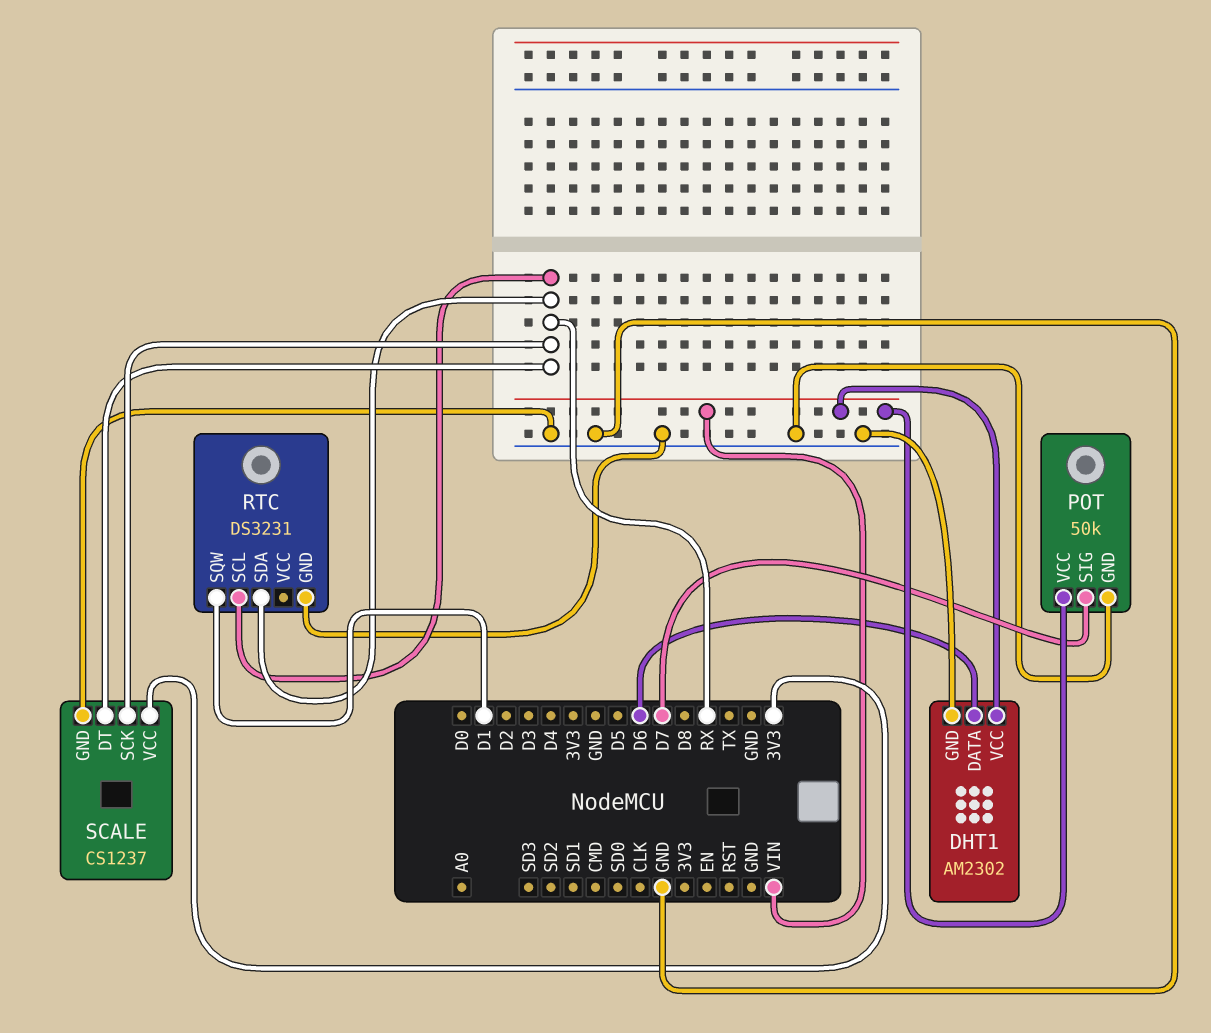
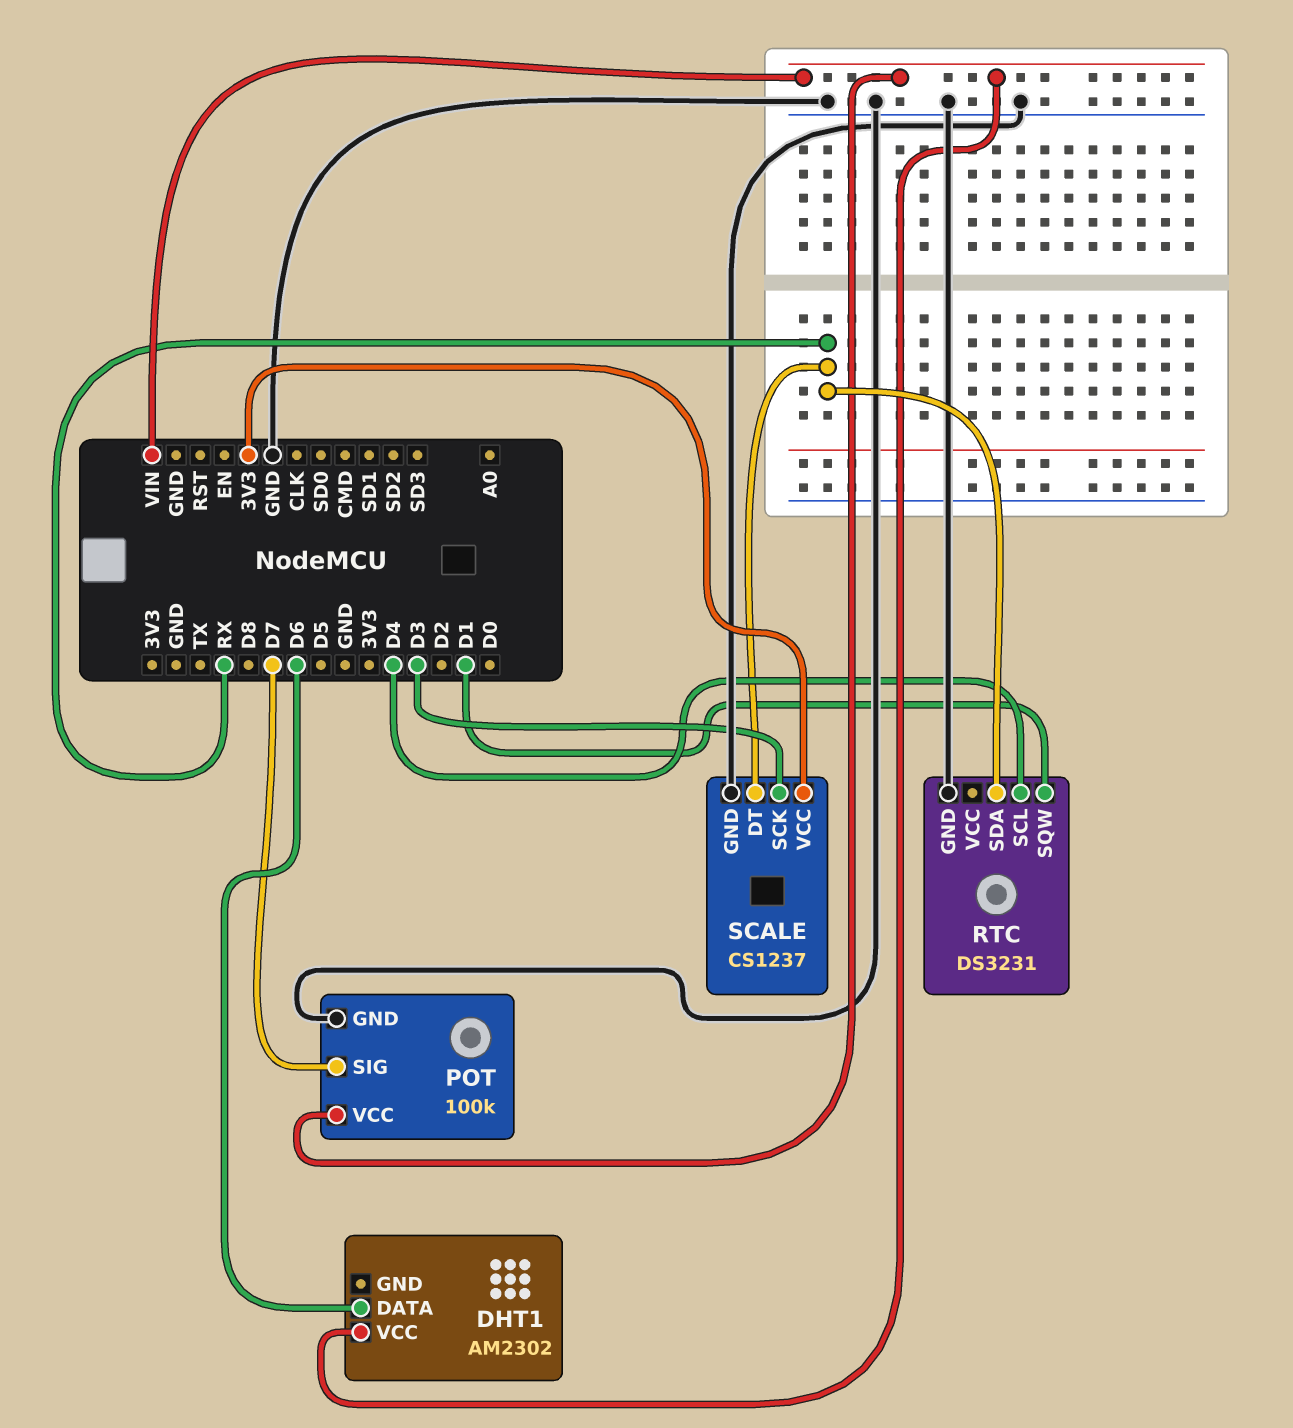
DHT1 pin GND: GND -> none
POT: 50k -> 100k
RTC pin SCL: RX -> D4
SCALE pin SCK: RX -> D3

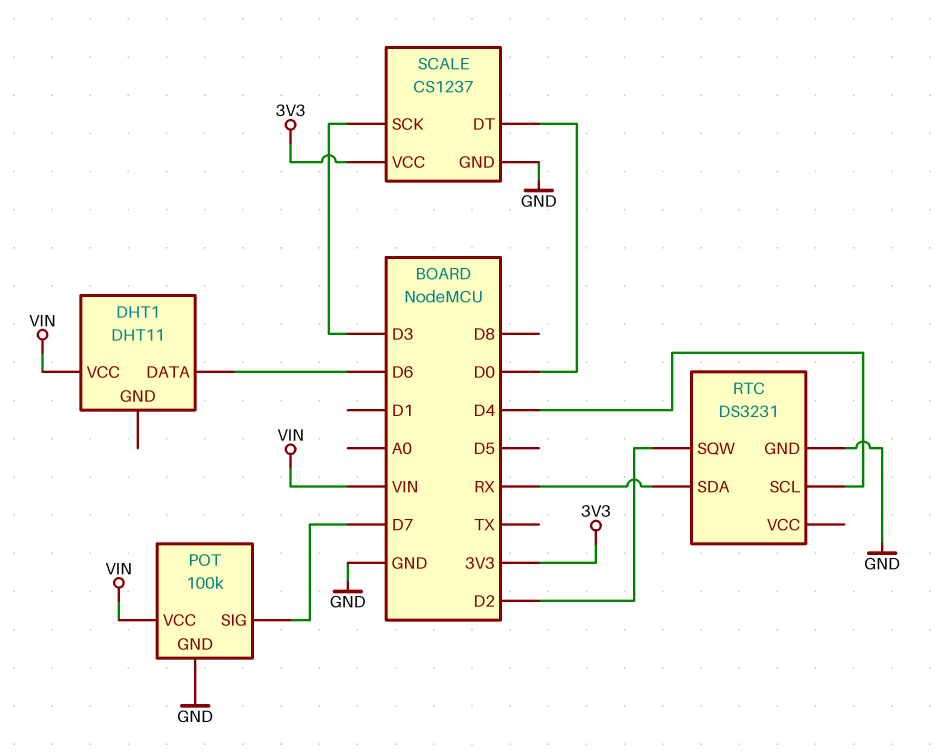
DHT1: AM2302 -> DHT11
RTC pin SQW: D1 -> D2
SCALE pin DT: RX -> D0

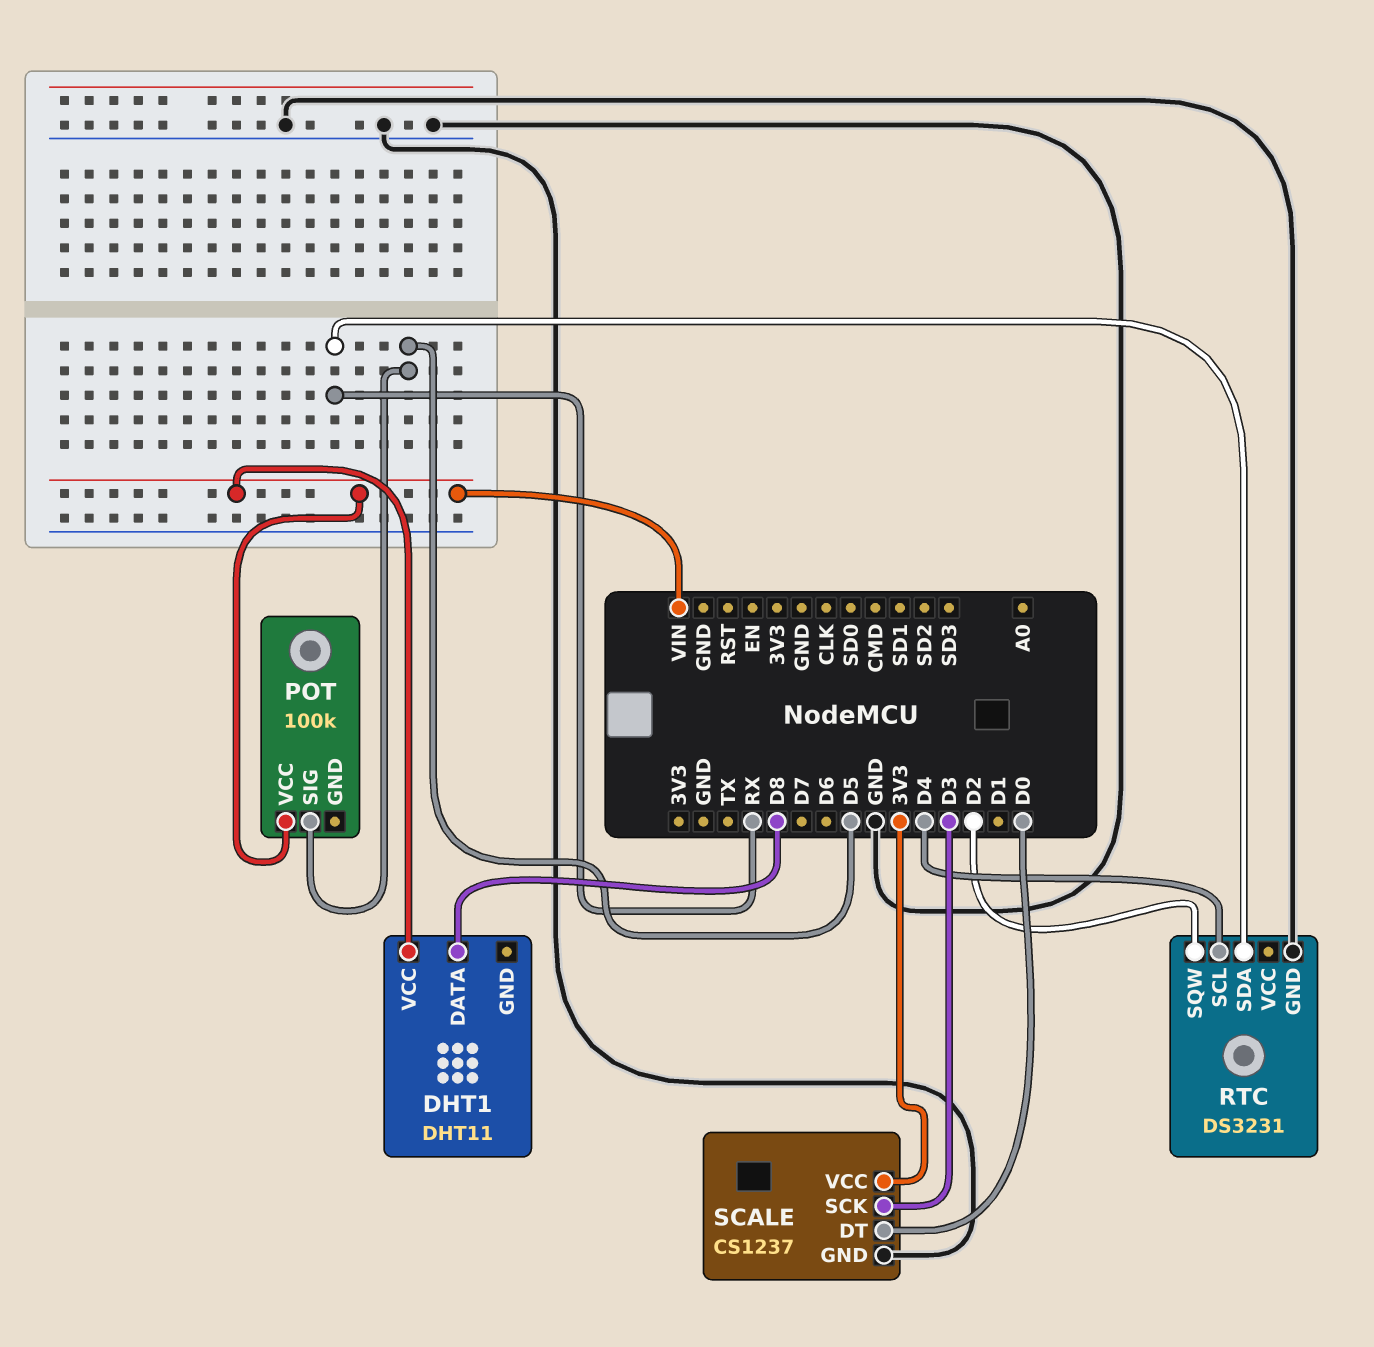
DHT1 pin DATA: D6 -> D8
POT pin GND: GND -> none
POT pin SIG: D7 -> D5

